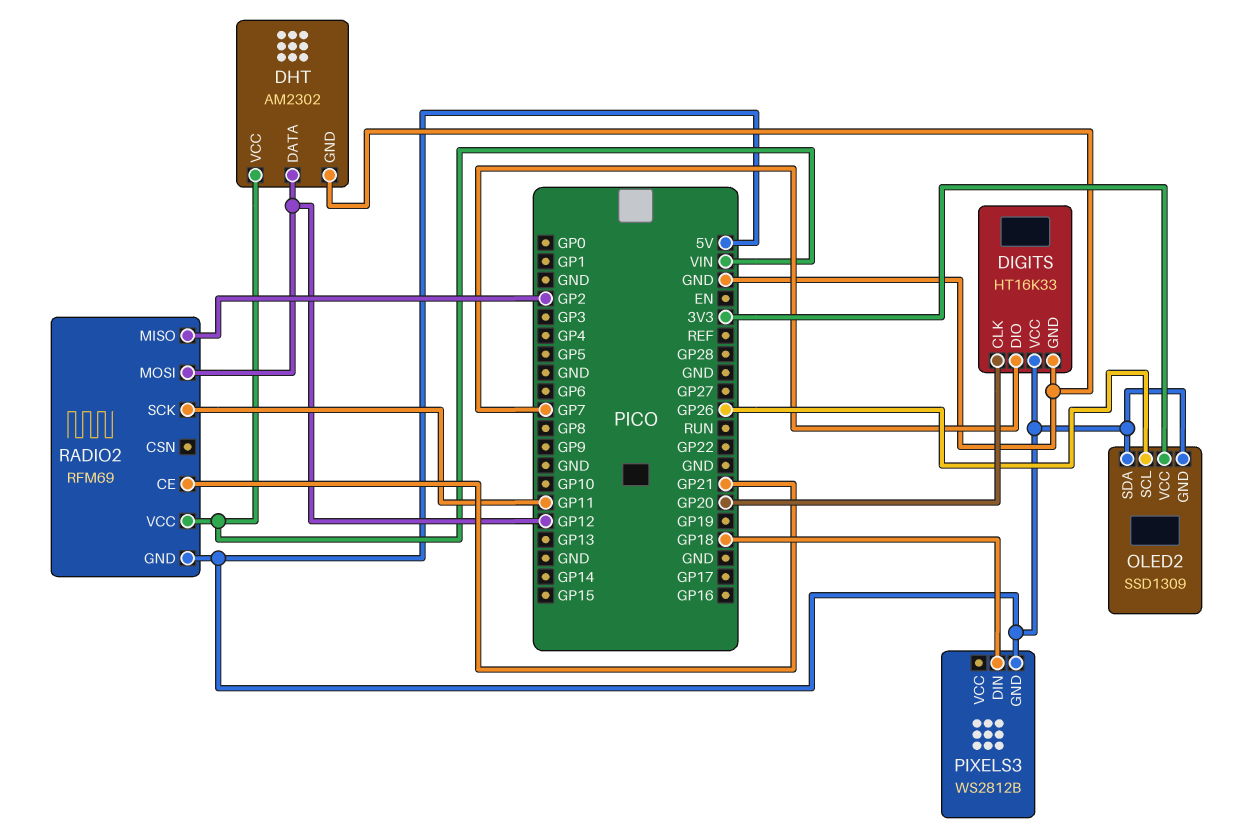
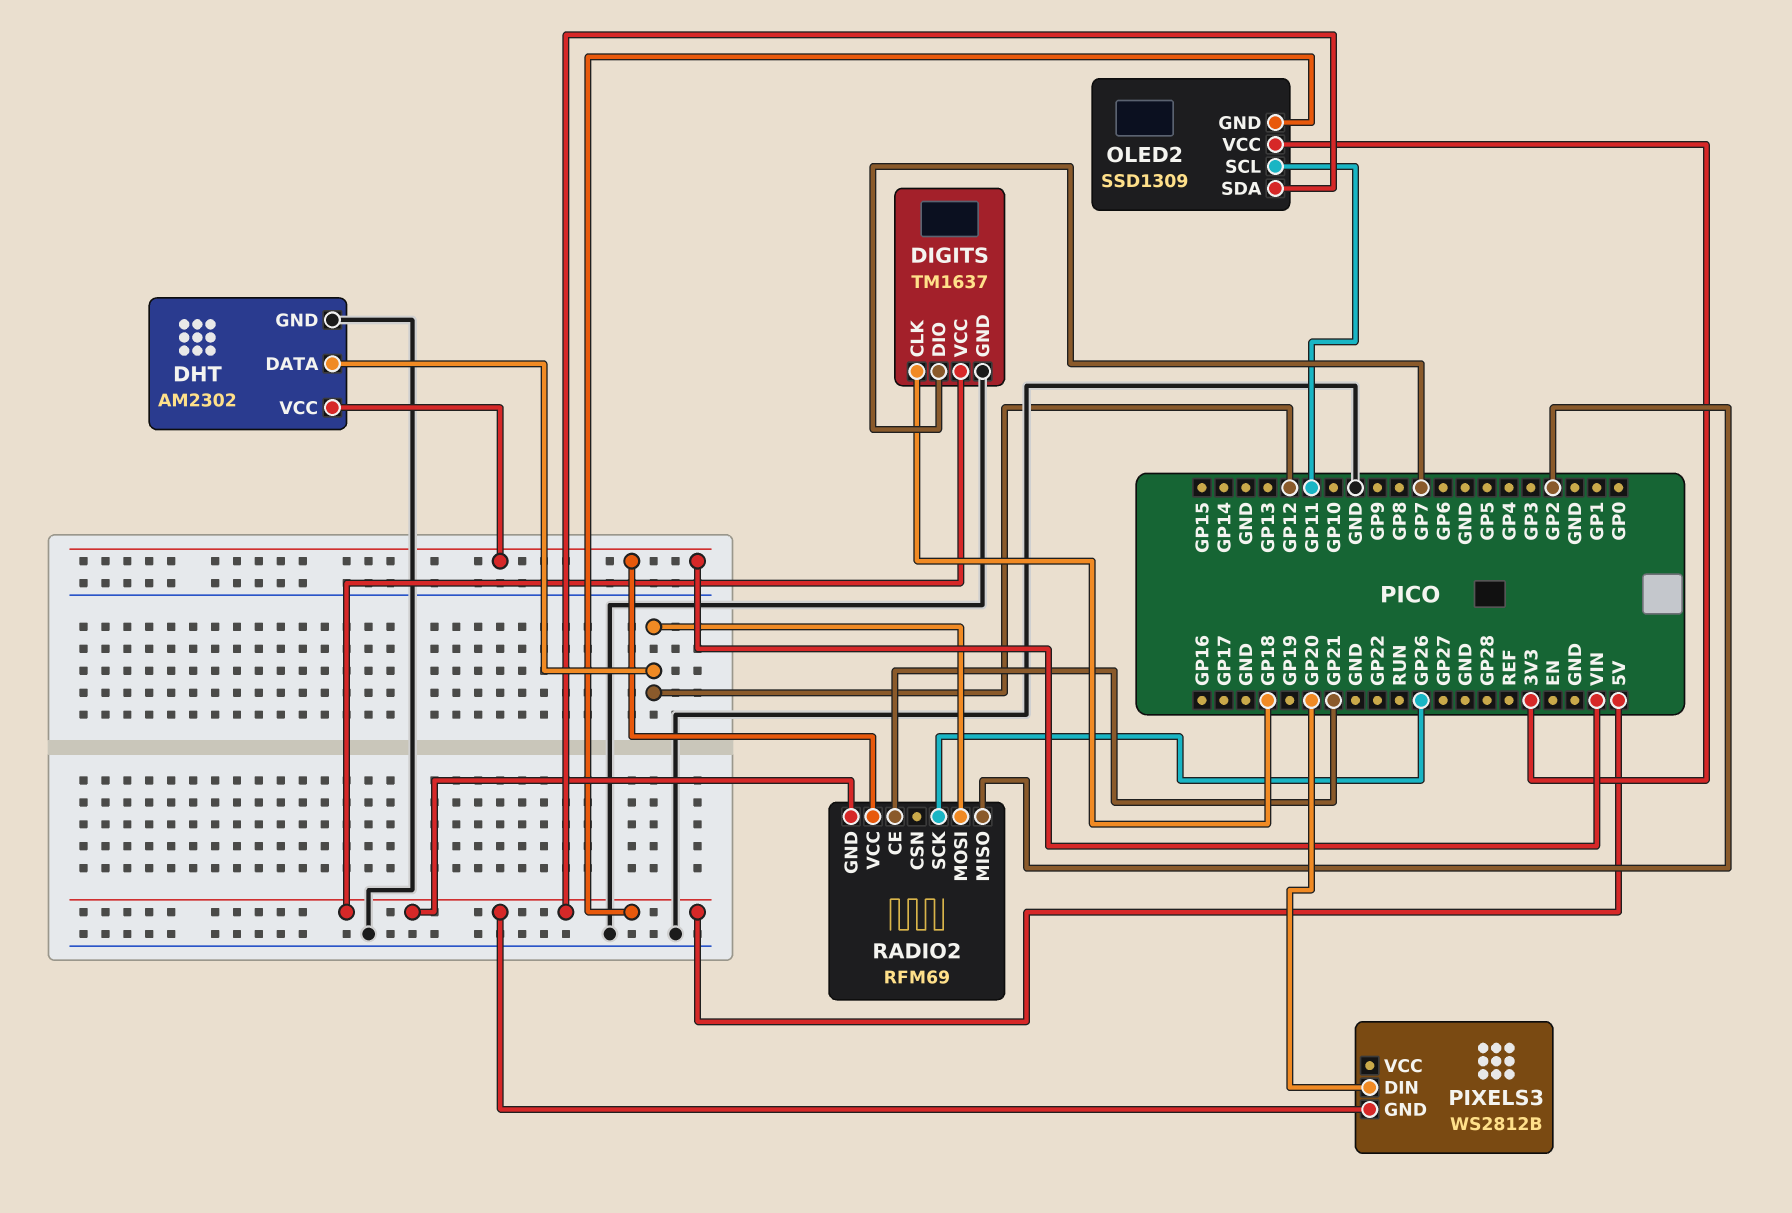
DIGITS: HT16K33 -> TM1637
DIGITS pin CLK: GP20 -> GP18
OLED2 pin SCL: GP26 -> GP11
PIXELS3 pin DIN: GP18 -> GP20
RADIO2 pin SCK: GP11 -> GP26

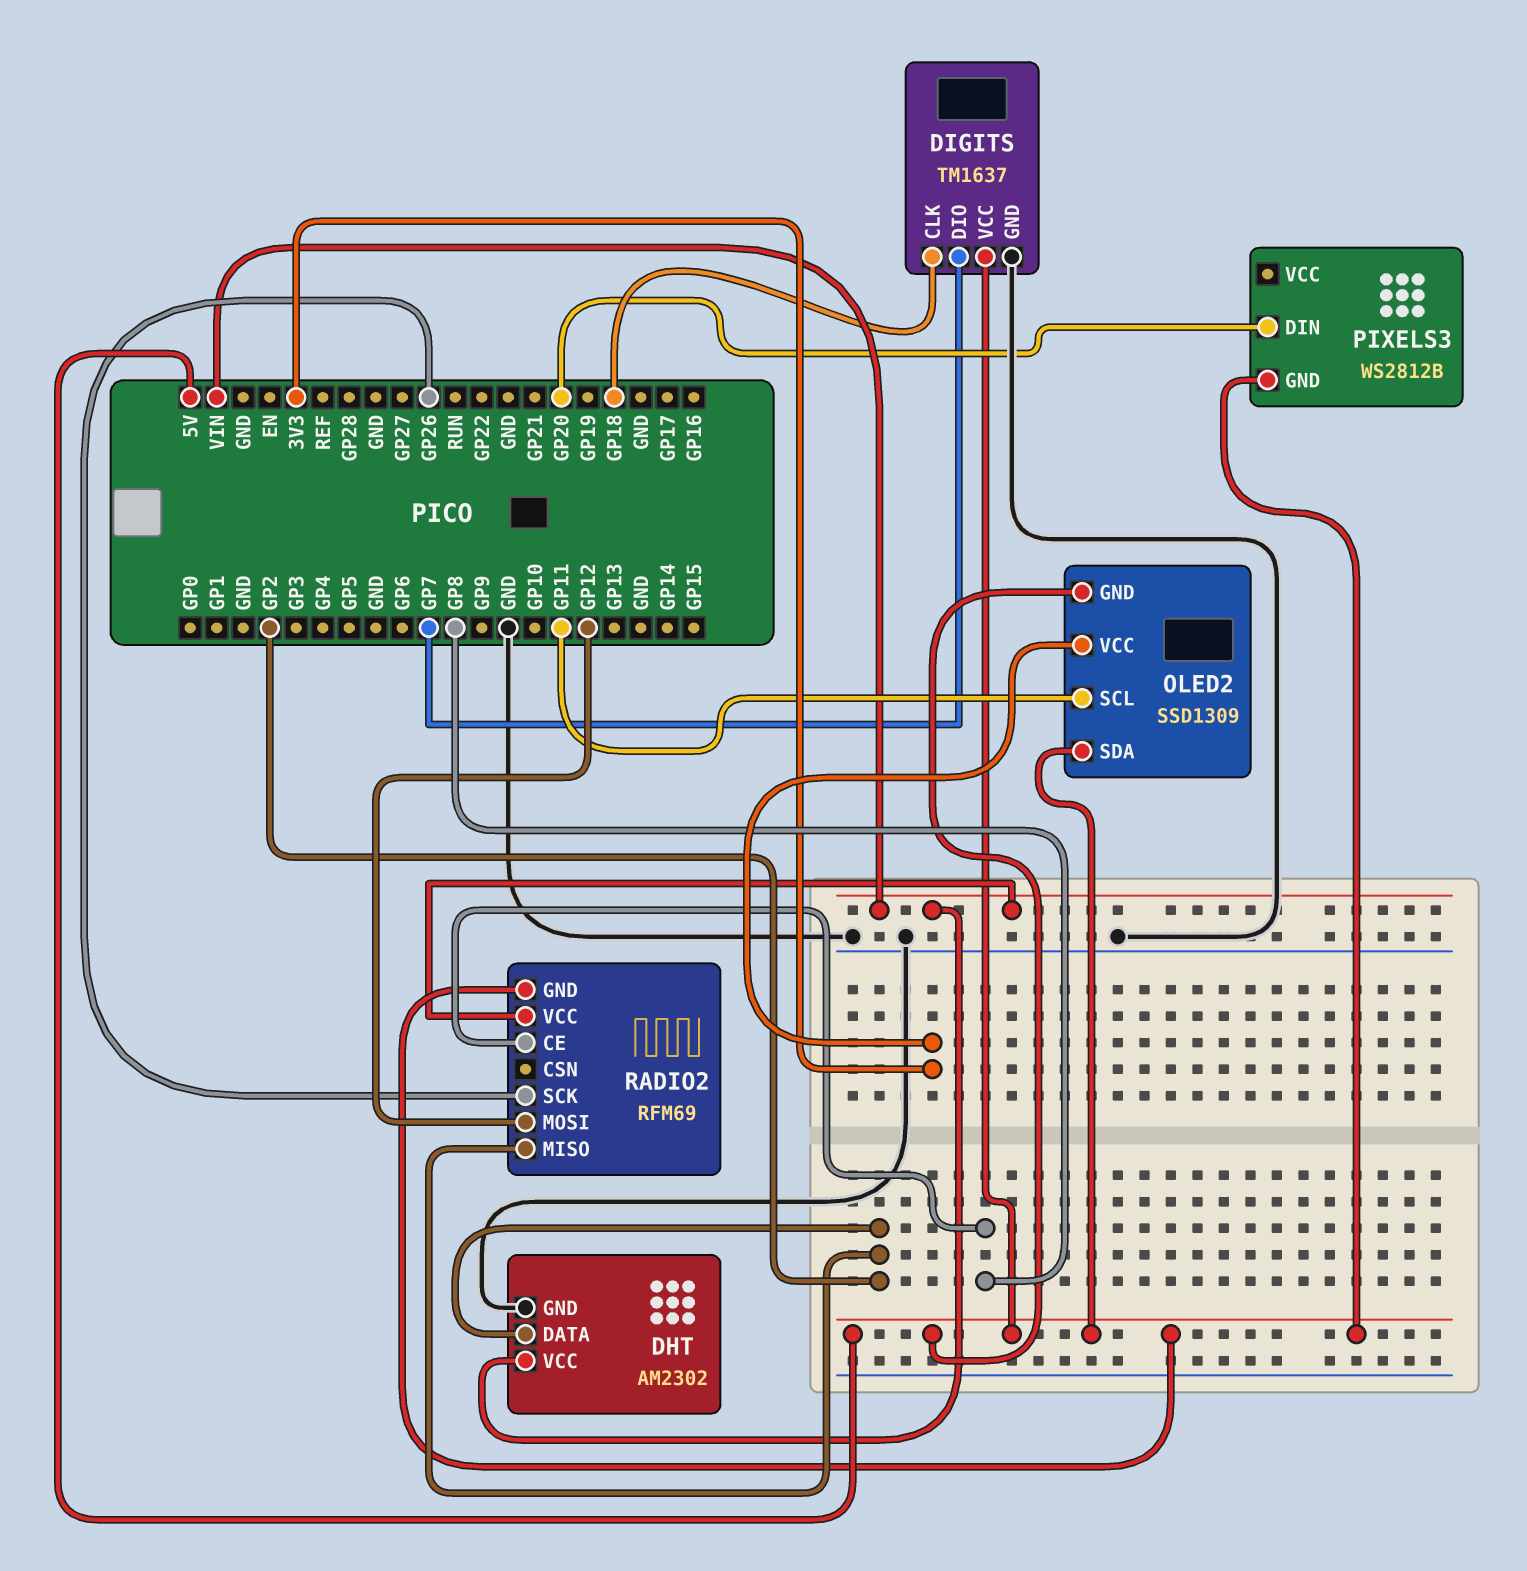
DHT pin DATA: GP12 -> GP2
RADIO2 pin CE: GP21 -> GP8

